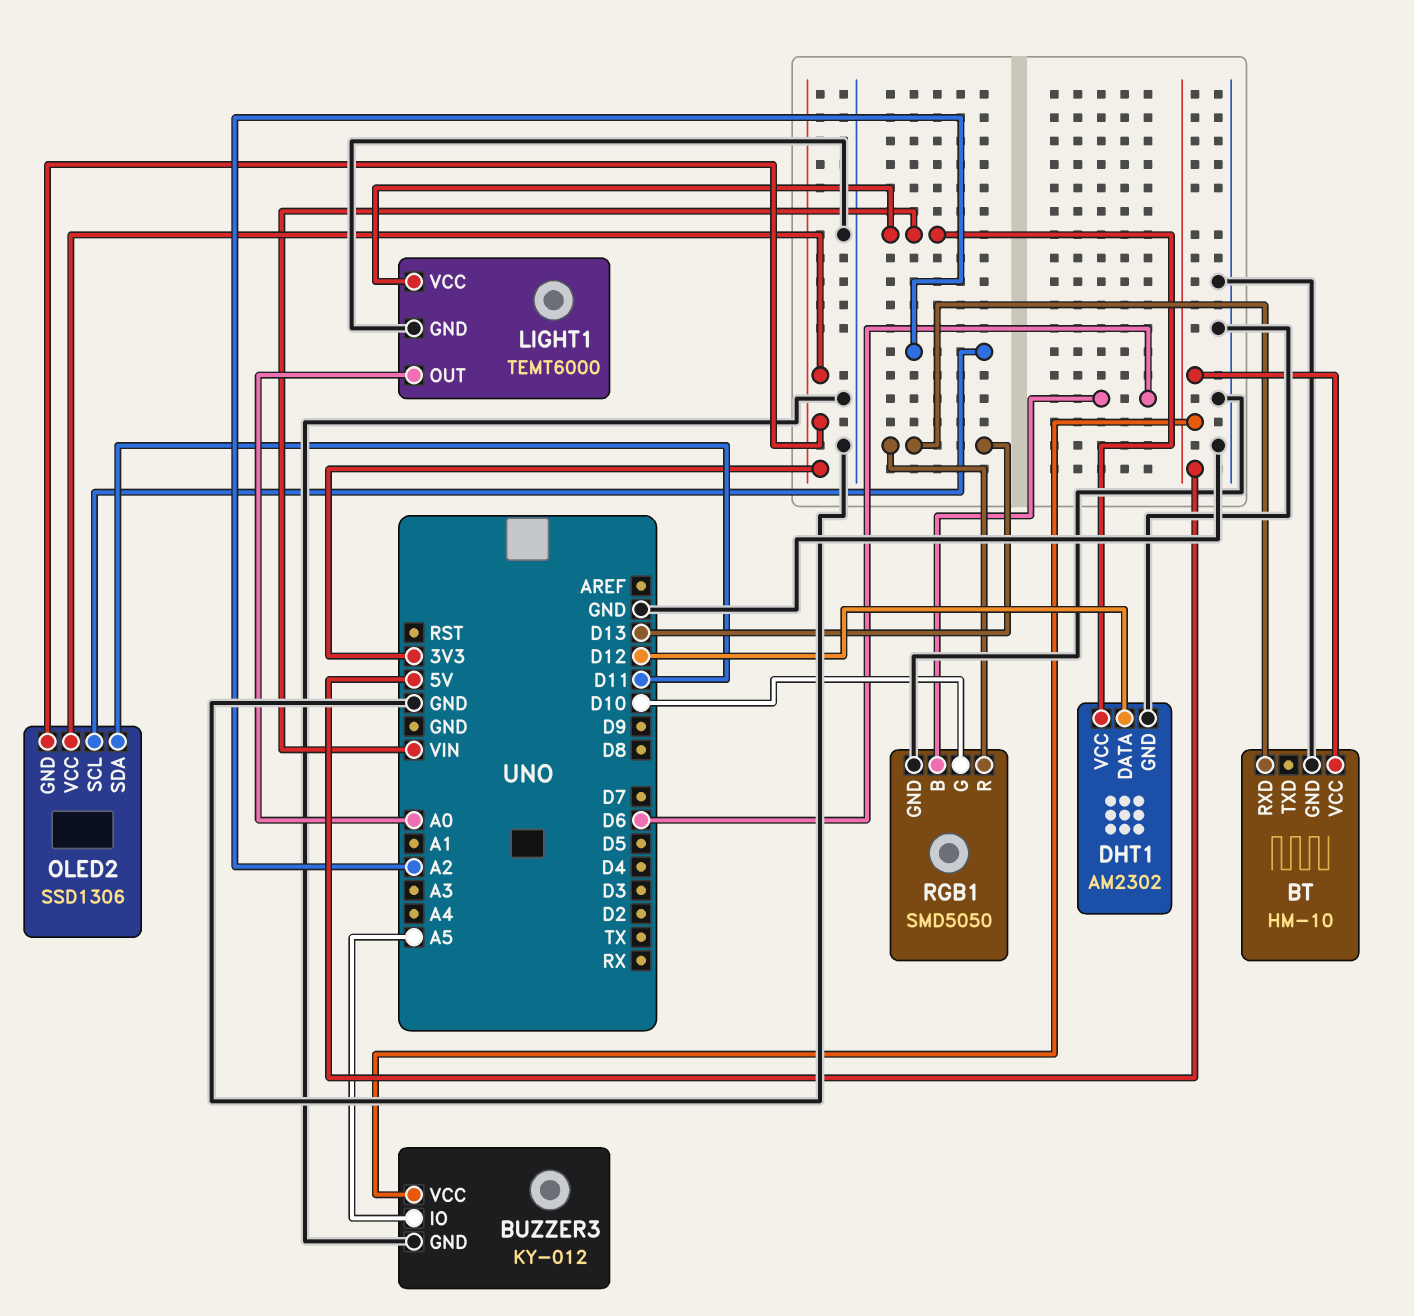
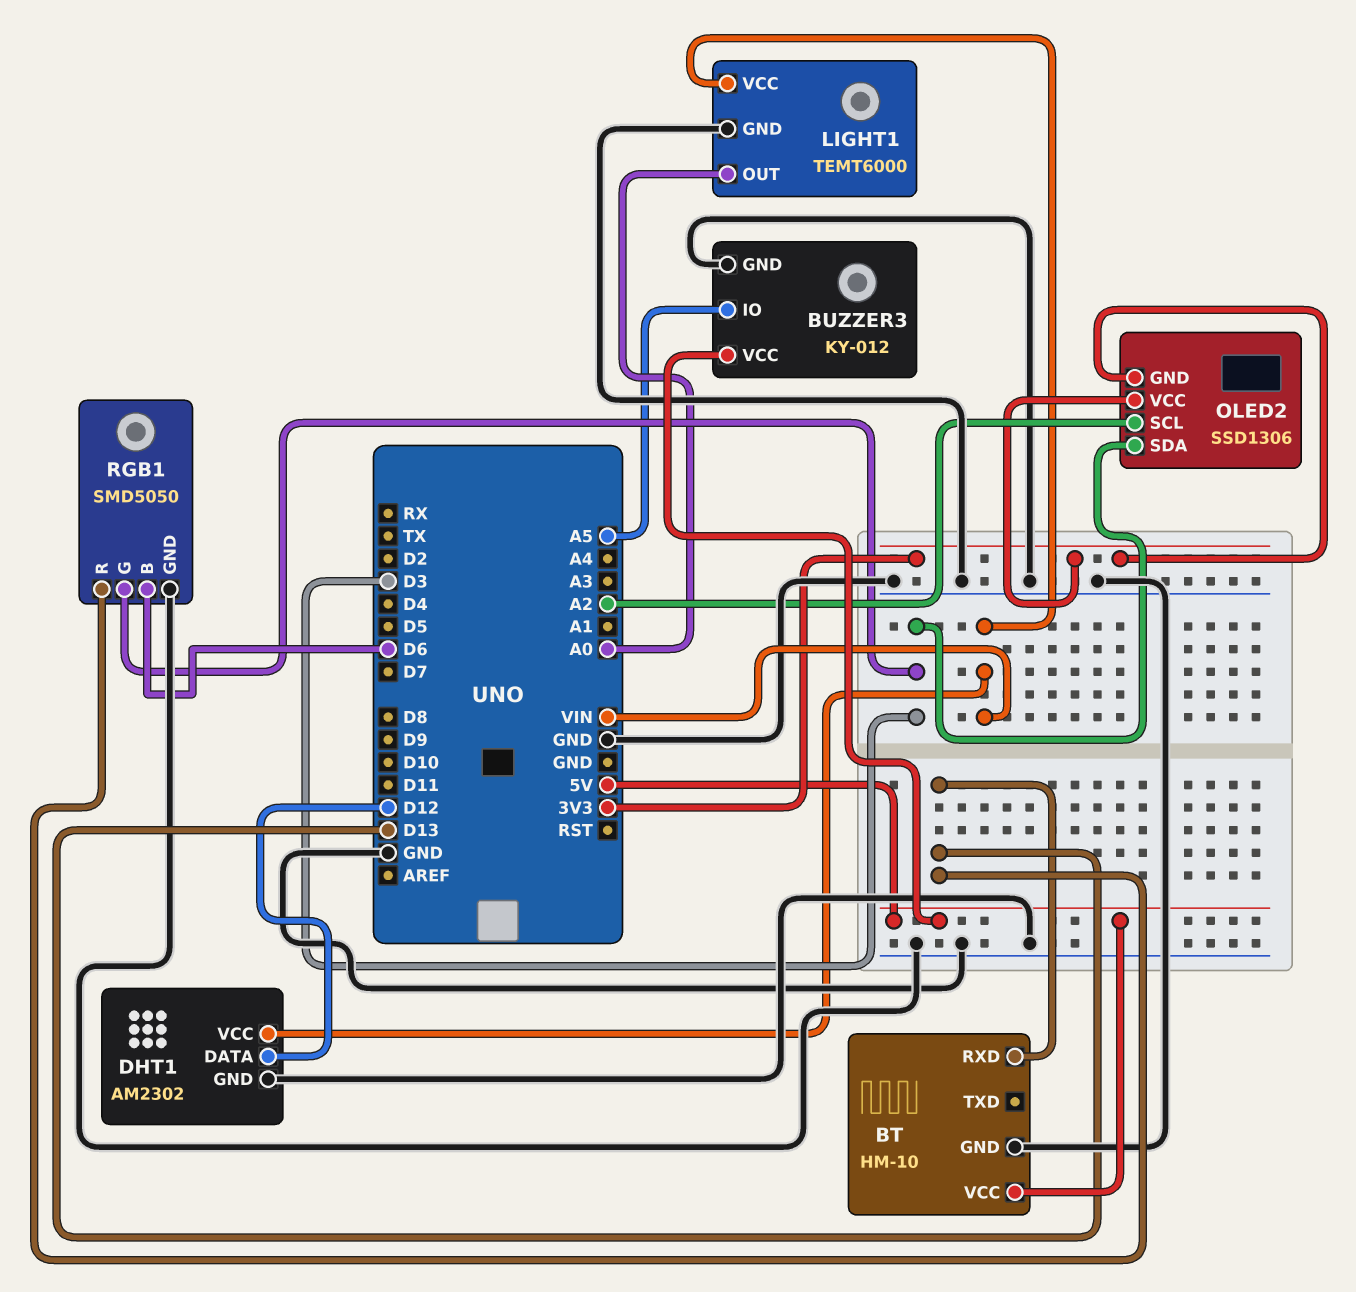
OLED2 pin SDA: D11 -> D3
RGB1 pin G: D10 -> D3

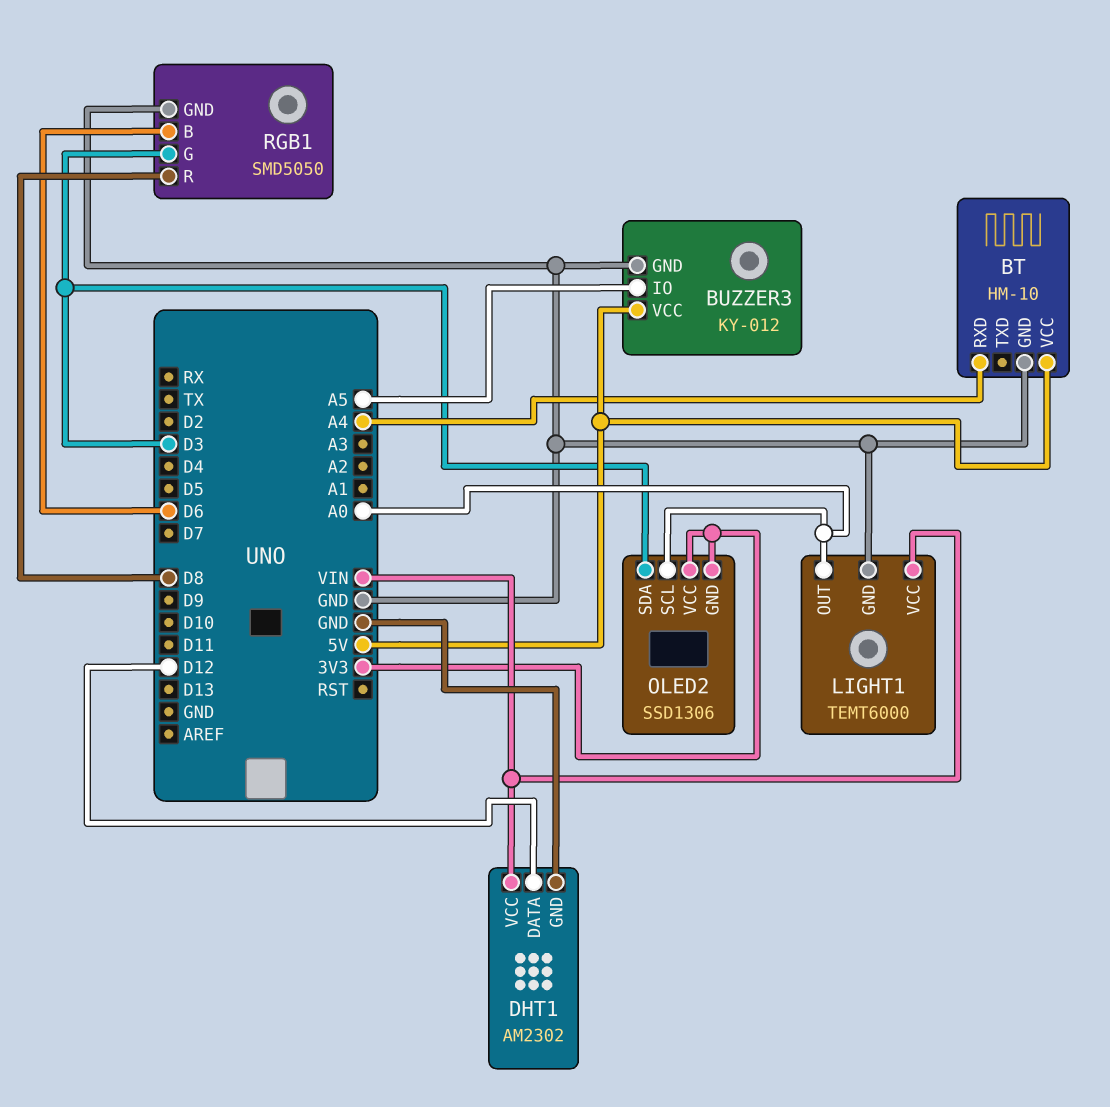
BT pin RXD: D13 -> A4
OLED2 pin SCL: A2 -> A0
RGB1 pin R: D13 -> D8

